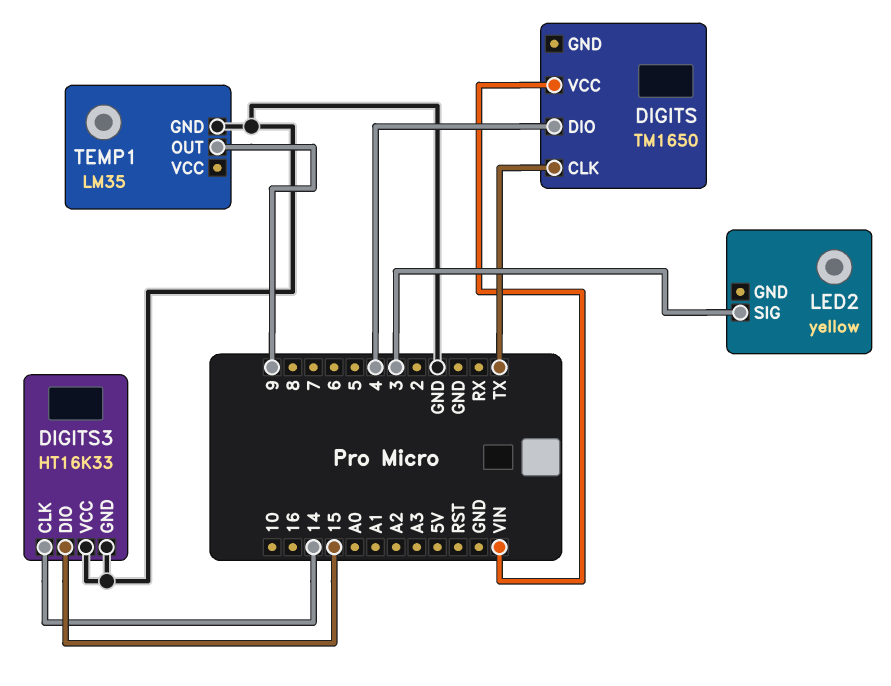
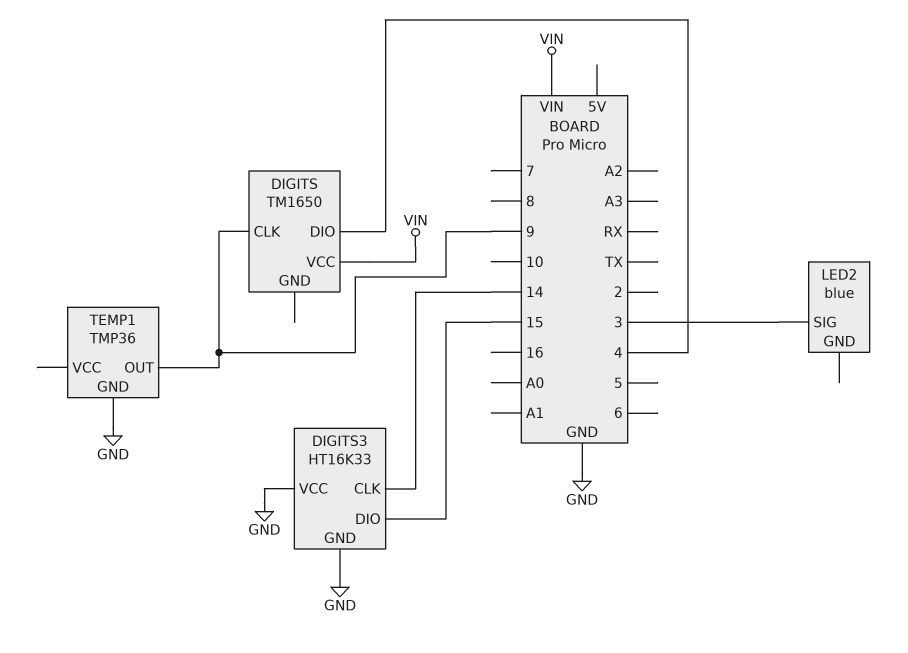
DIGITS pin CLK: TX -> 9
LED2: yellow -> blue
TEMP1: LM35 -> TMP36

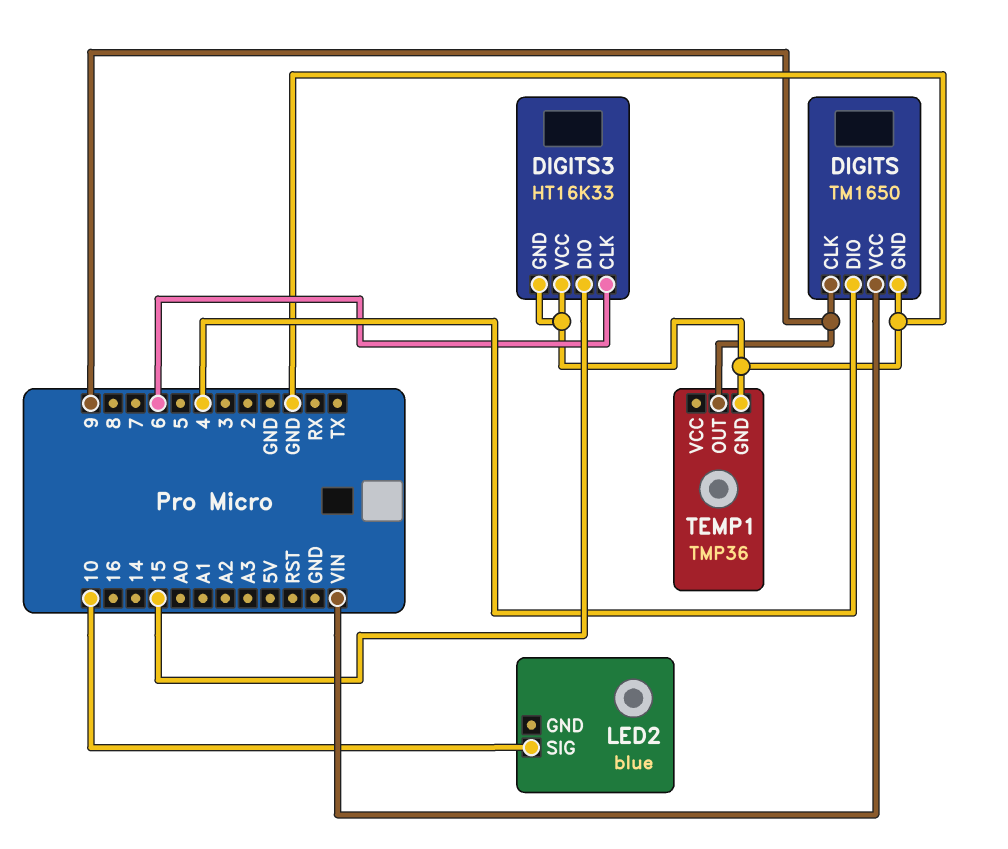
DIGITS pin GND: none -> GND
DIGITS3 pin CLK: 14 -> 6
LED2 pin SIG: 3 -> 10

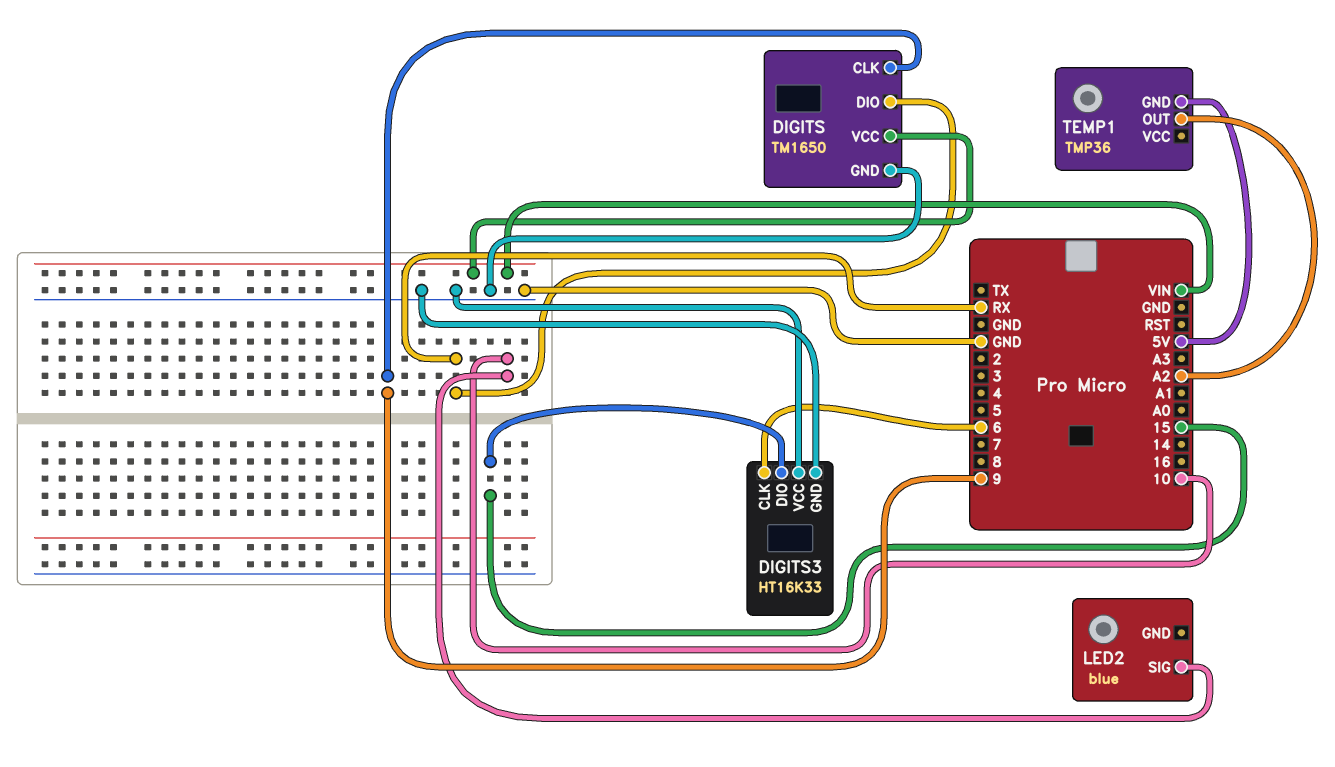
DIGITS pin DIO: 4 -> RX
TEMP1 pin GND: GND -> 5V
TEMP1 pin OUT: 9 -> A2

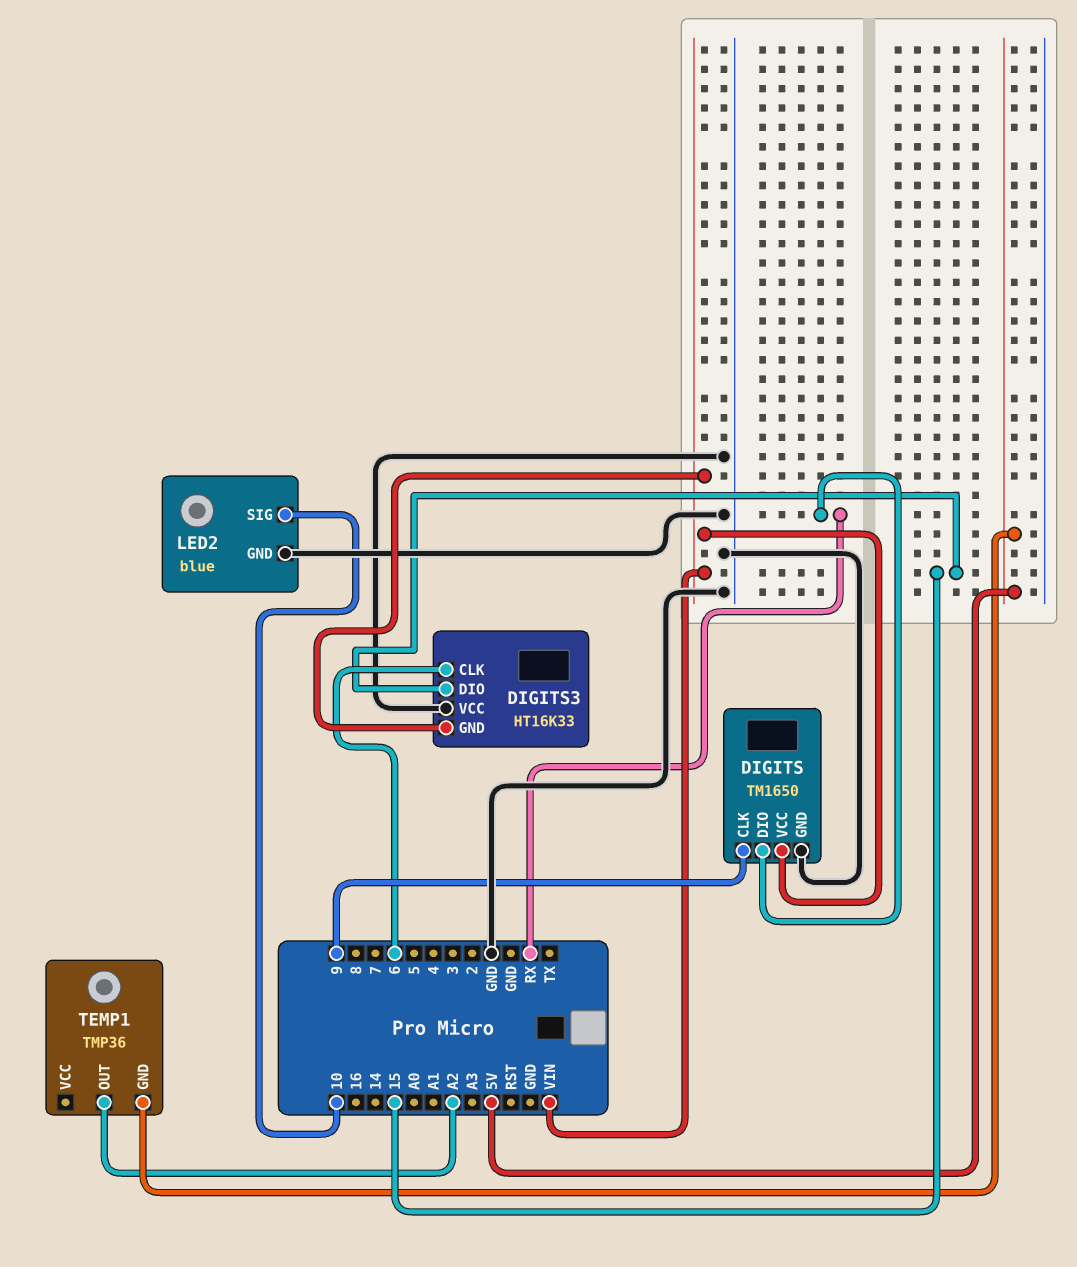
DIGITS3 pin GND: GND -> VIN
LED2 pin GND: none -> GND

